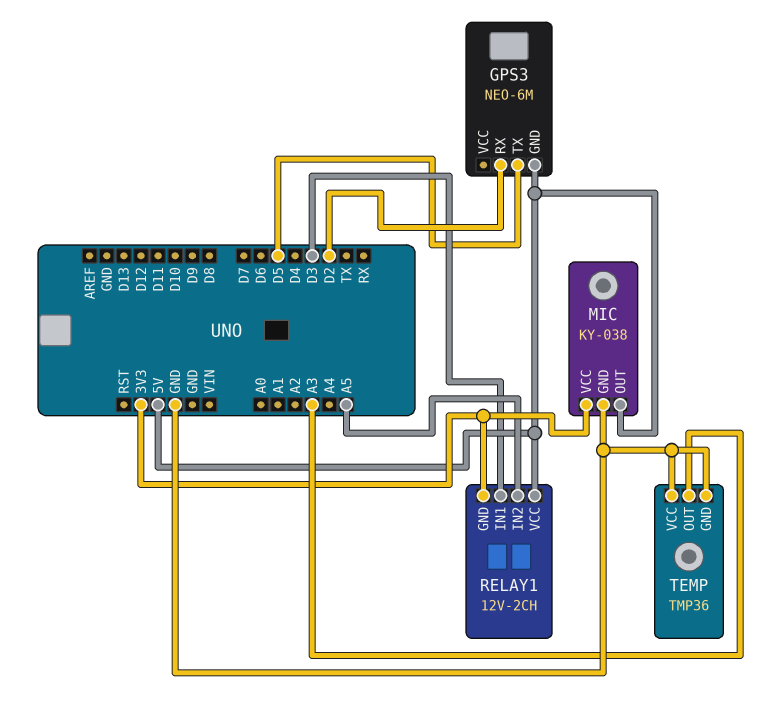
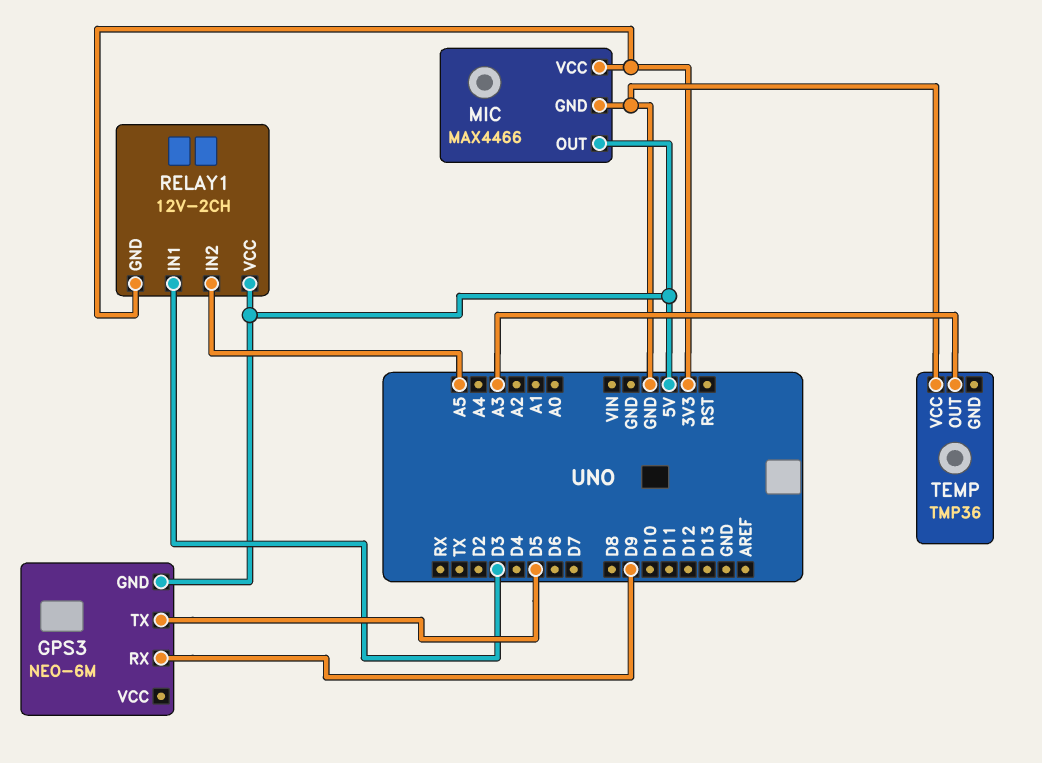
GPS3 pin RX: D2 -> D9
MIC: KY-038 -> MAX4466
TEMP pin GND: GND -> none

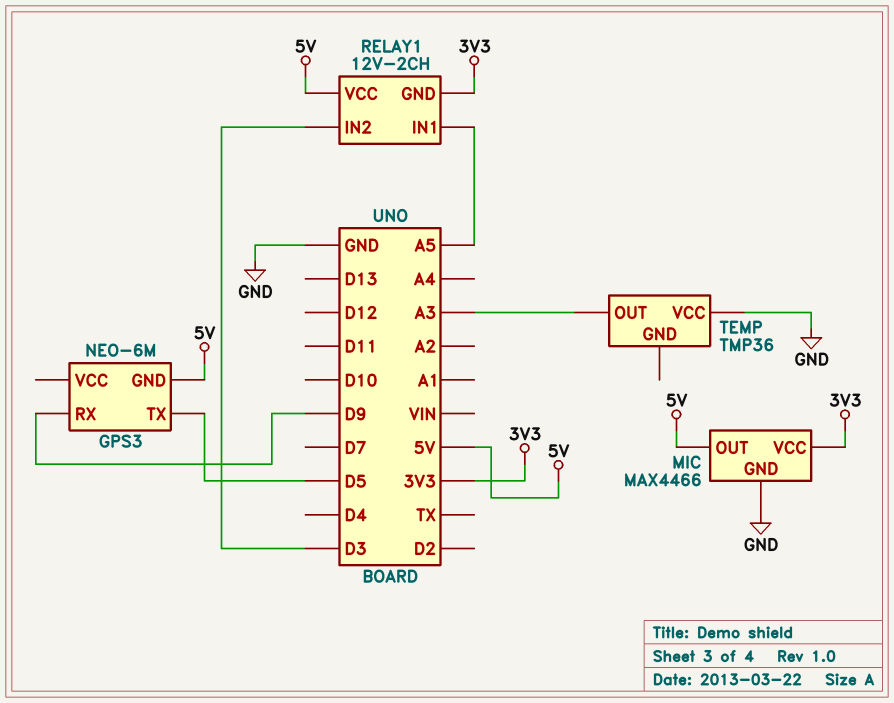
RELAY1 pin IN1: D3 -> A5
RELAY1 pin IN2: A5 -> D3

